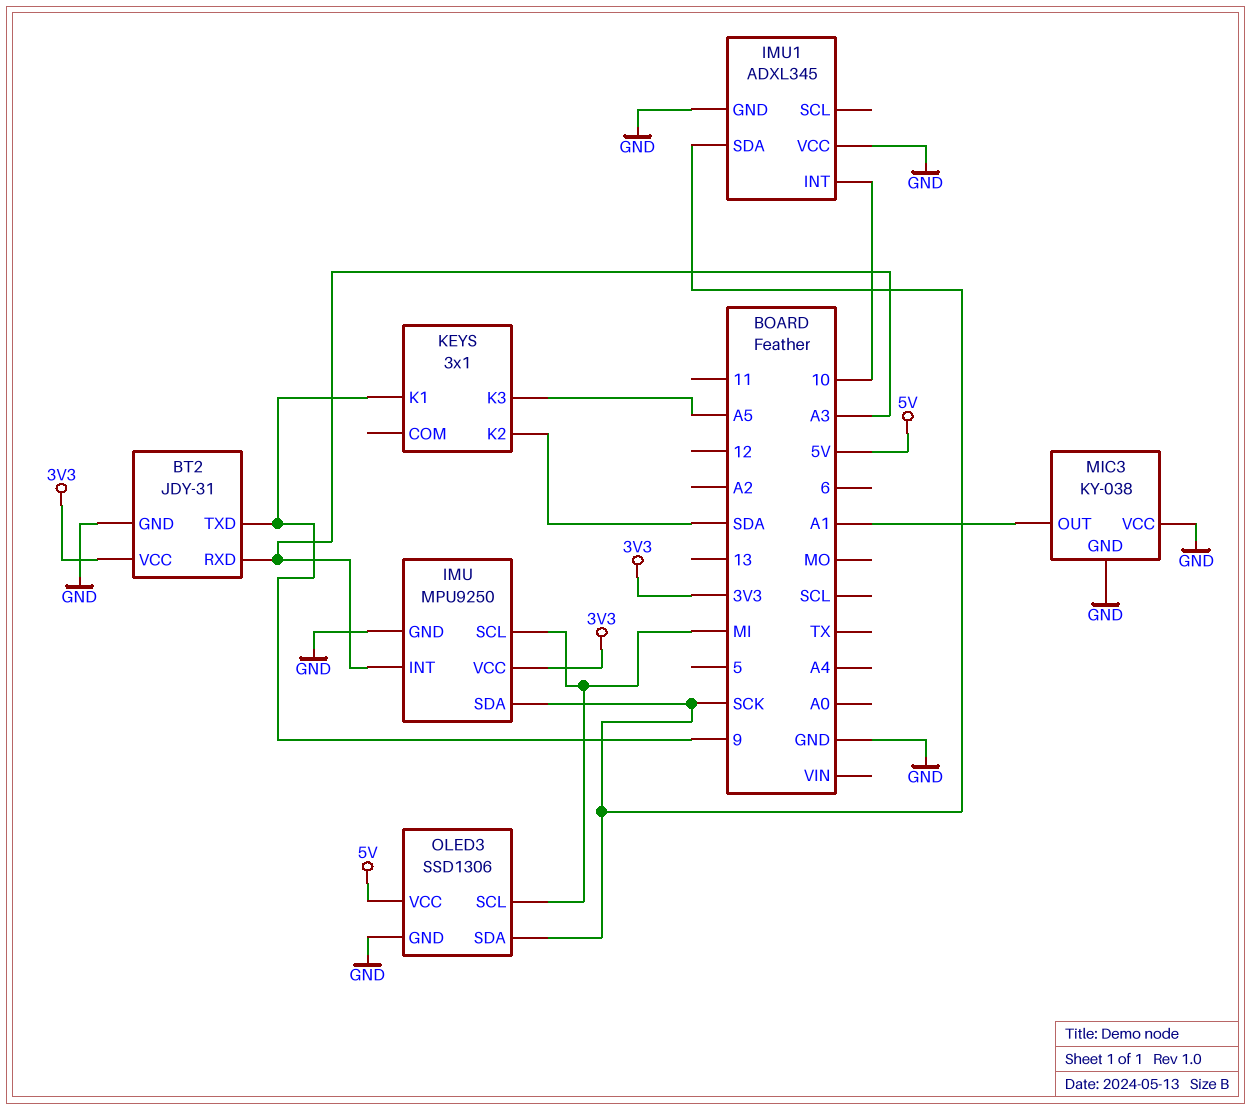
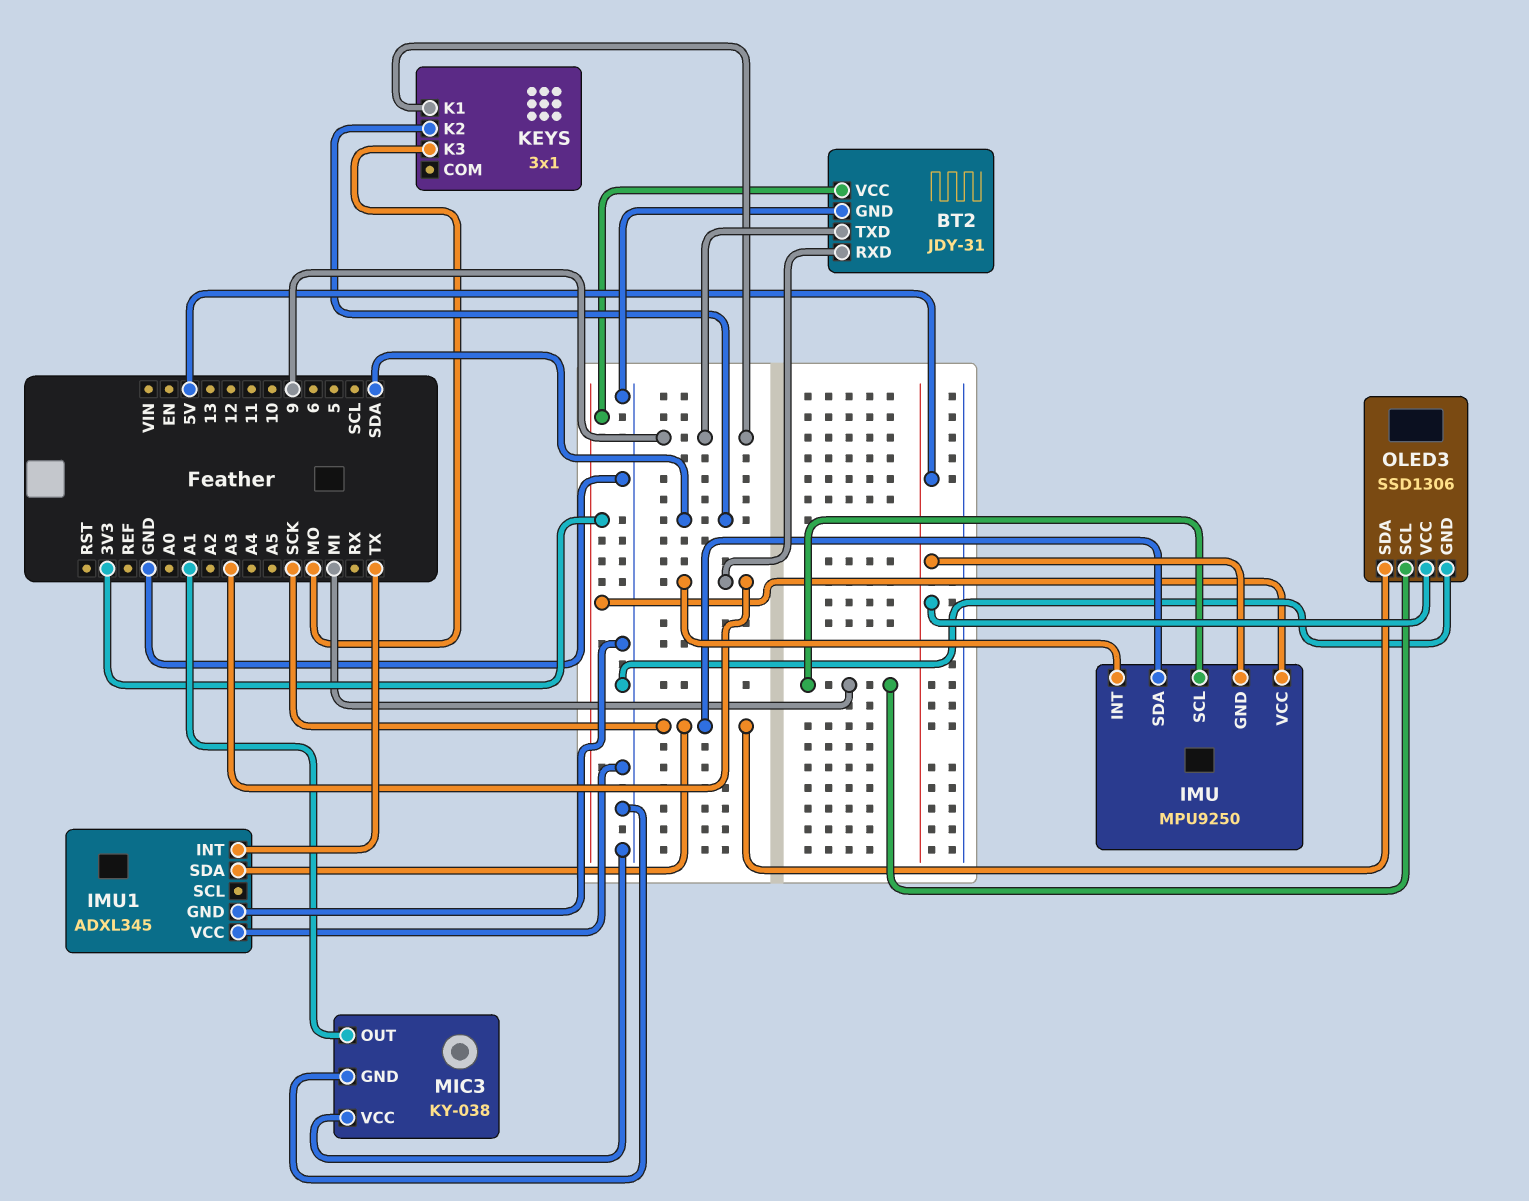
IMU pin GND: GND -> 5V
IMU1 pin INT: 10 -> TX
KEYS pin K3: A5 -> MO

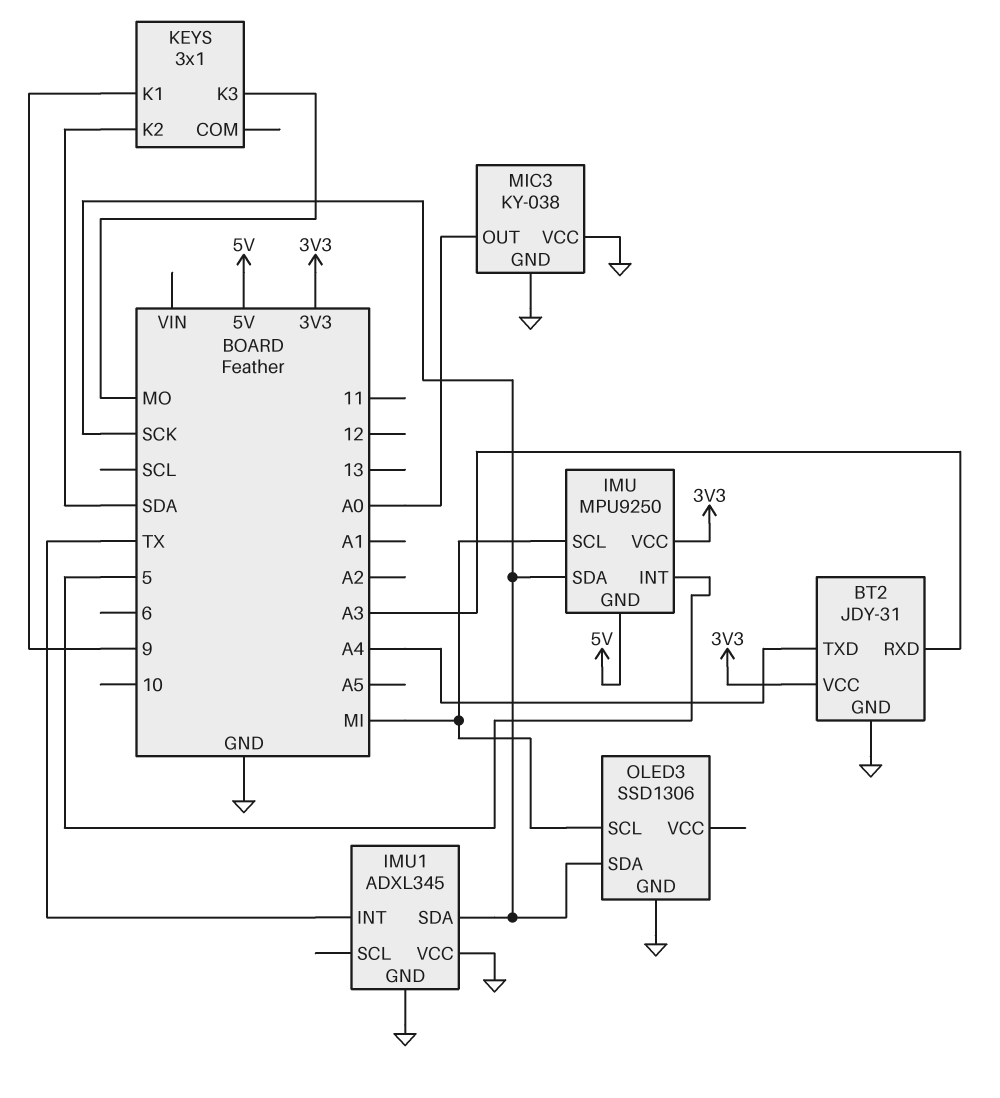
BT2 pin TXD: 9 -> A4
IMU pin INT: A3 -> 5
MIC3 pin OUT: A1 -> A0
OLED3 pin VCC: 5V -> none

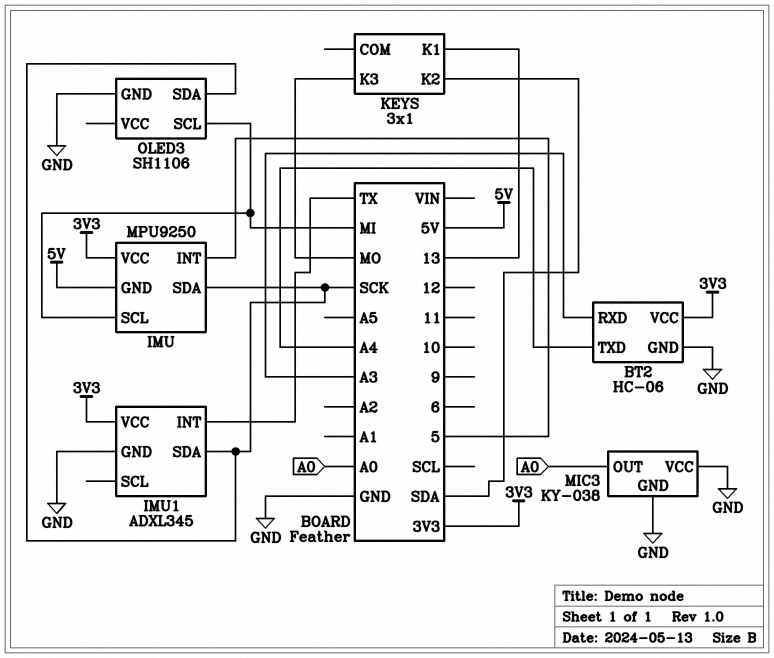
BT2: JDY-31 -> HC-06
IMU1 pin VCC: GND -> 3V3
KEYS pin K1: 9 -> 13
OLED3: SSD1306 -> SH1106

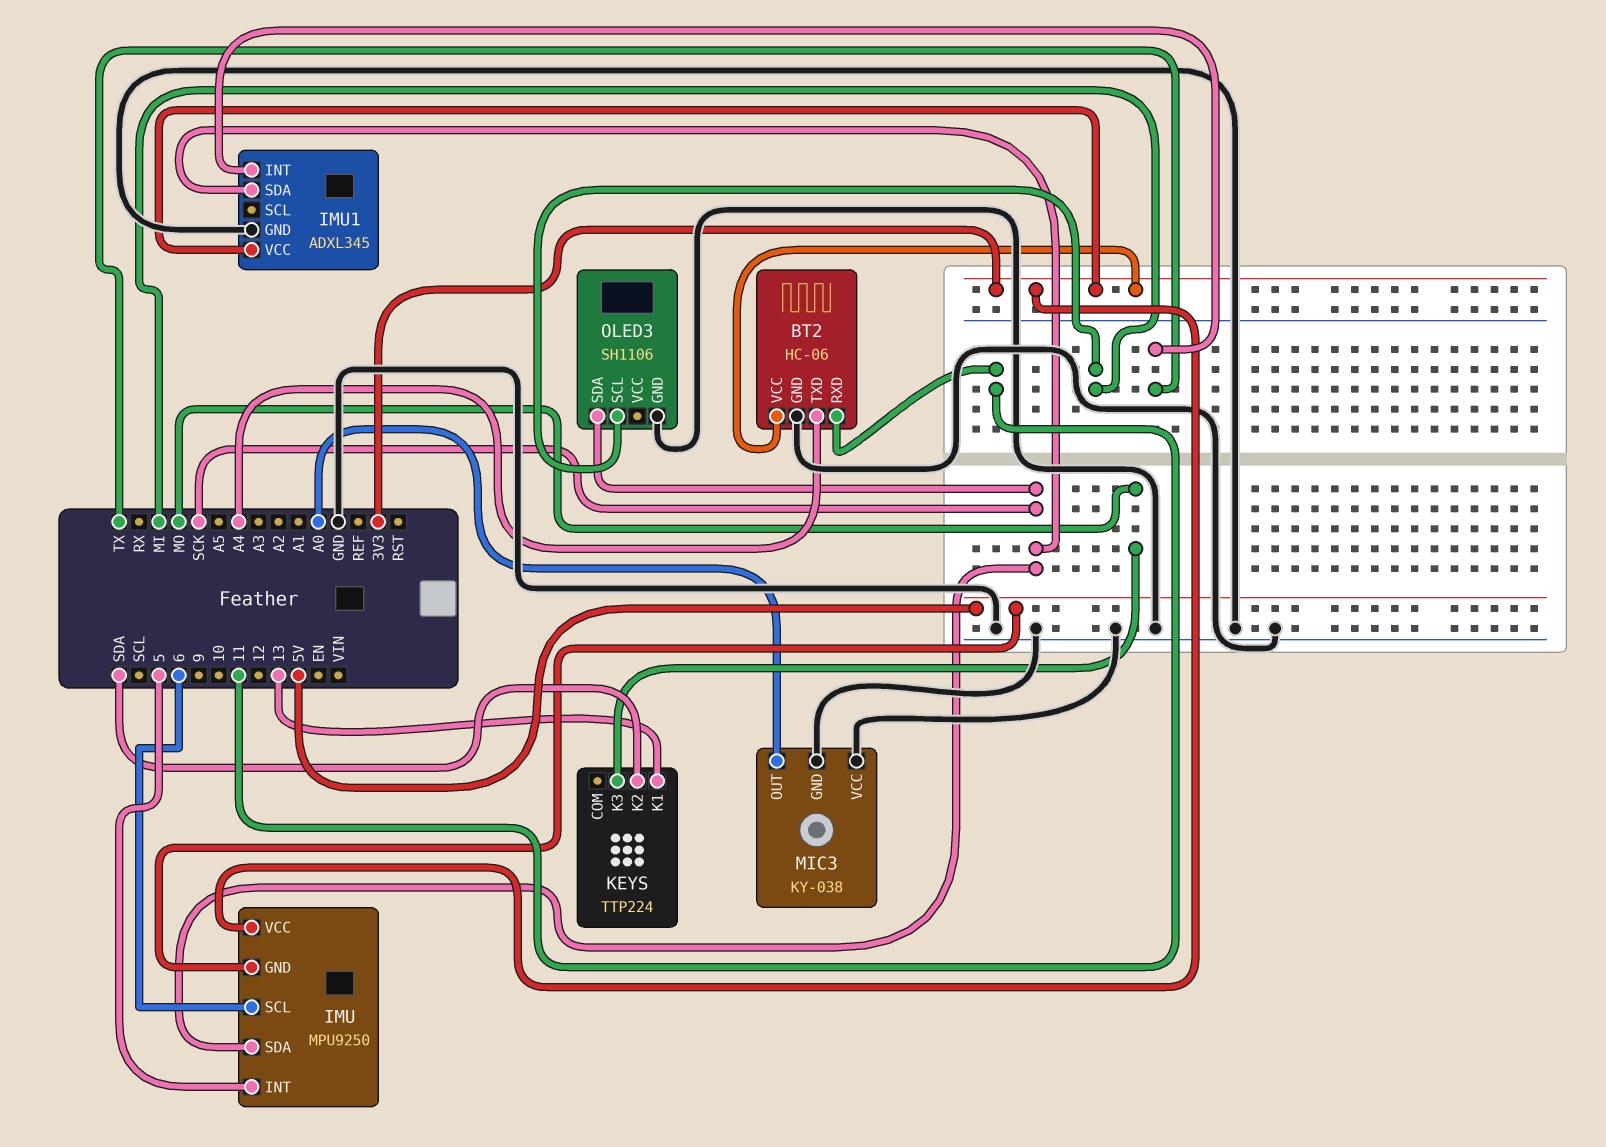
BT2 pin RXD: A3 -> 11
IMU pin SCL: MI -> 6
KEYS: 3x1 -> TTP224

